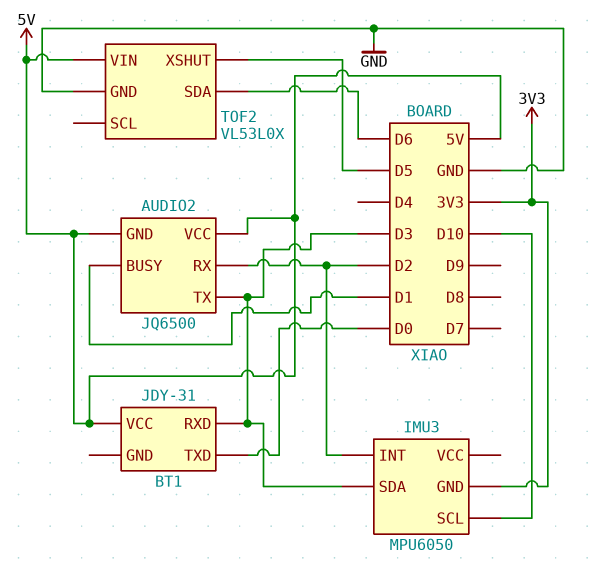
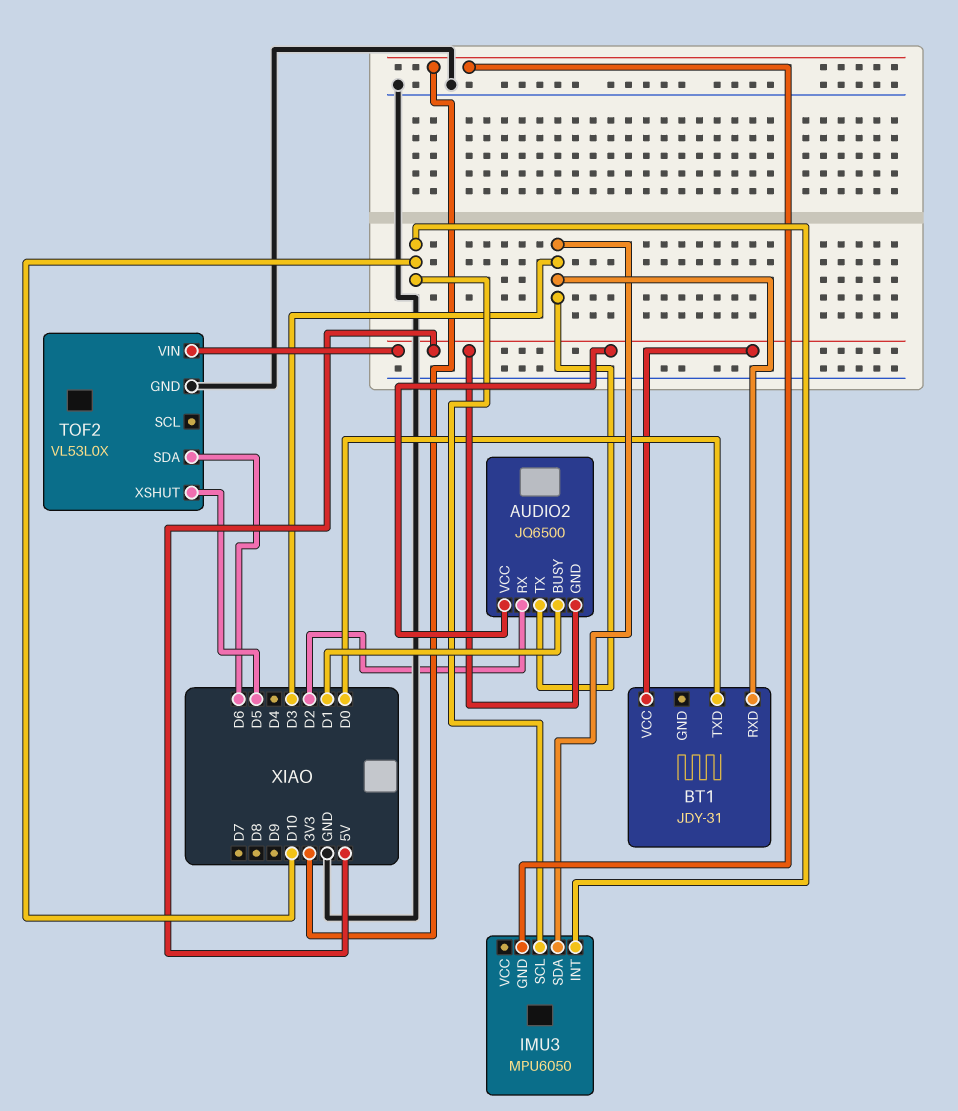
IMU3 pin INT: D2 -> D10

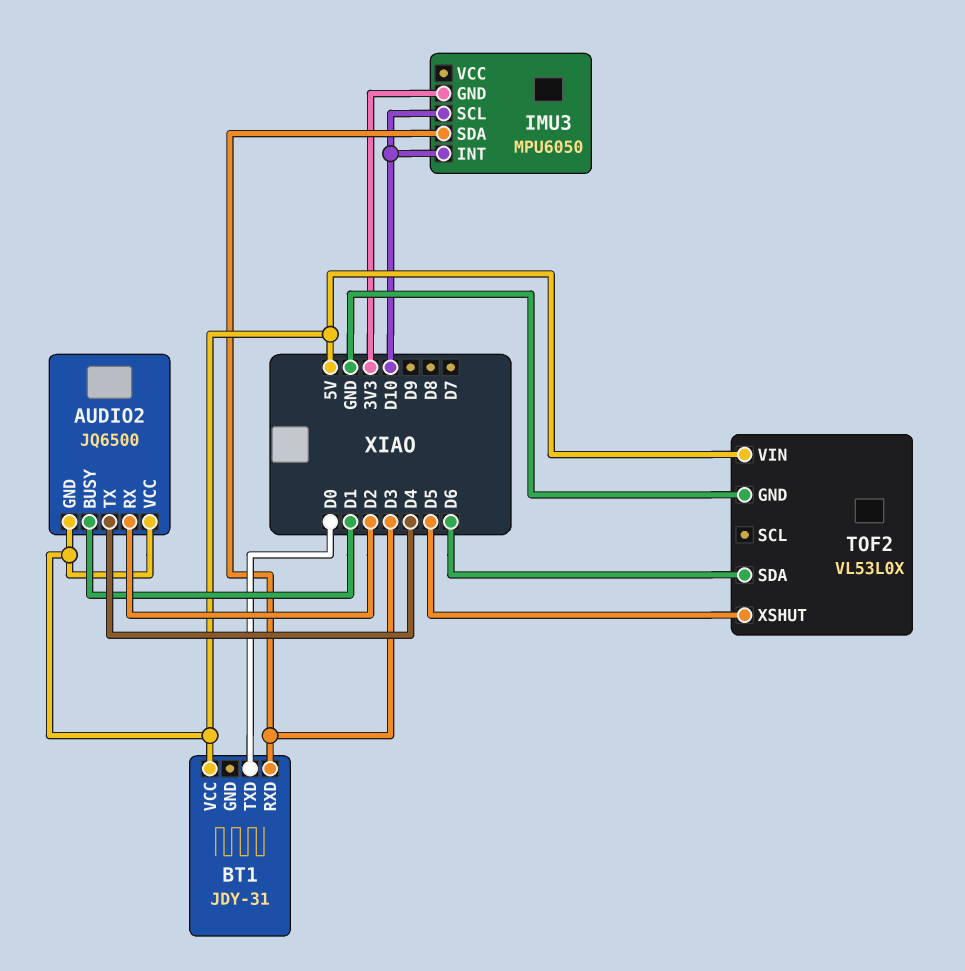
AUDIO2 pin TX: D3 -> D4

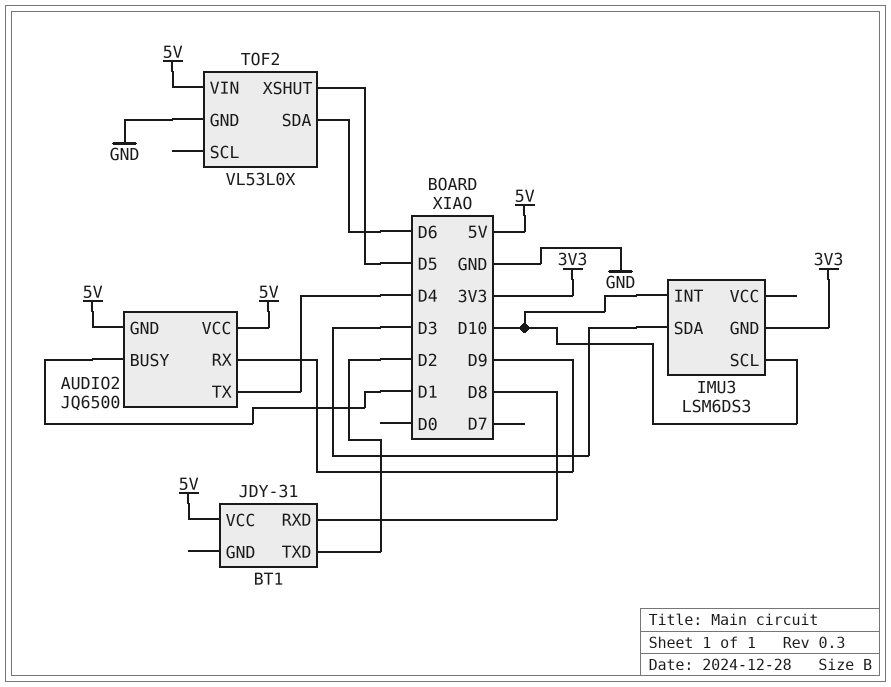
AUDIO2 pin RX: D2 -> D9
BT1 pin RXD: D3 -> D8
BT1 pin TXD: D0 -> D2
IMU3: MPU6050 -> LSM6DS3

